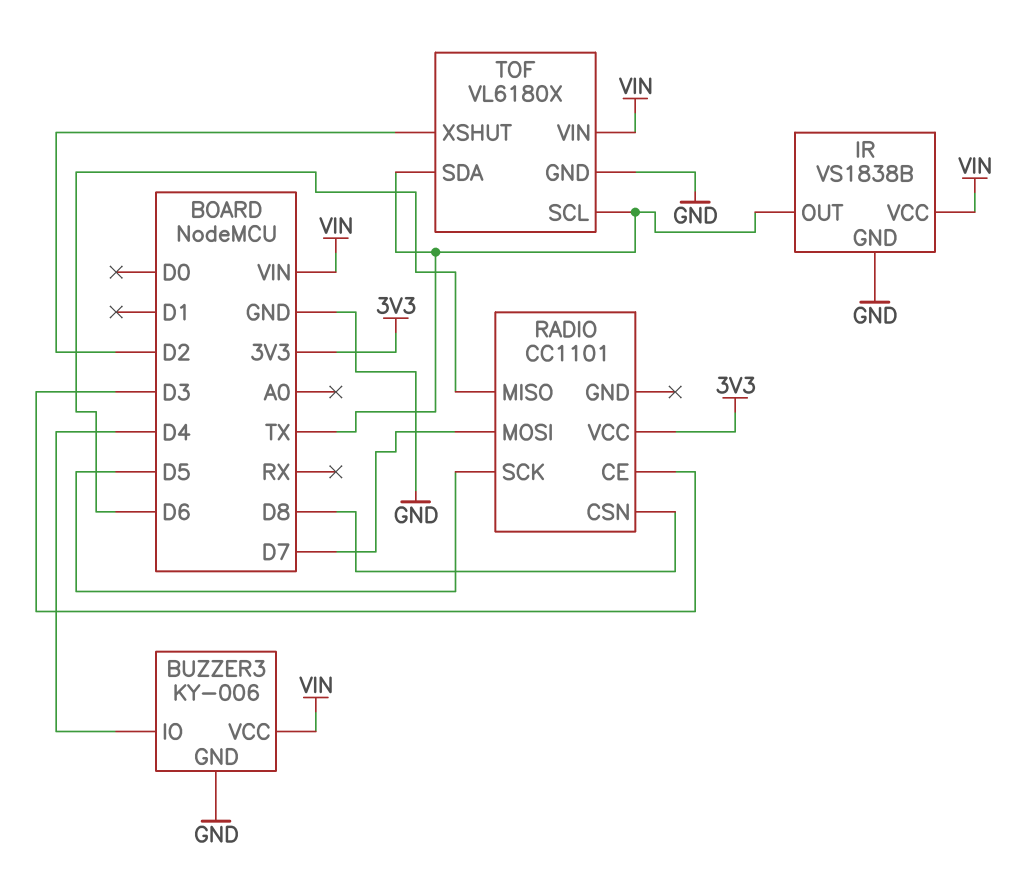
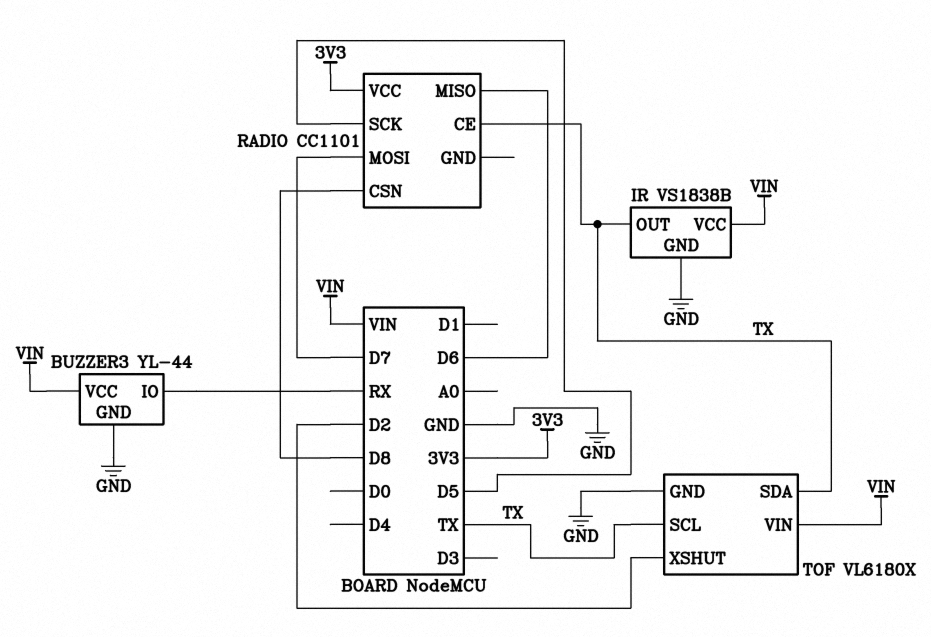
BUZZER3: KY-006 -> YL-44
BUZZER3 pin IO: D4 -> RX
RADIO pin CE: D3 -> TX

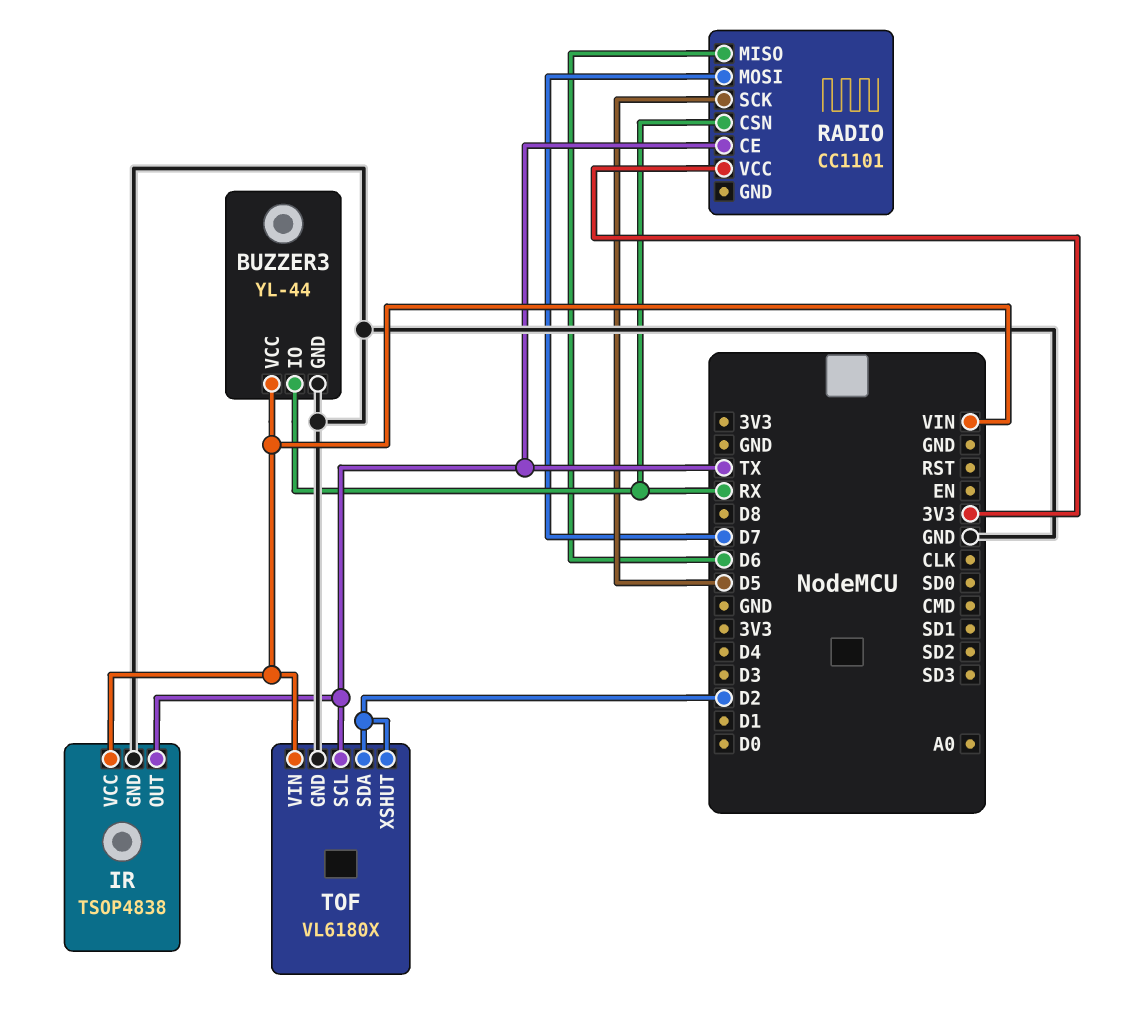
IR: VS1838B -> TSOP4838
RADIO pin CSN: D8 -> RX
TOF pin SDA: TX -> D2

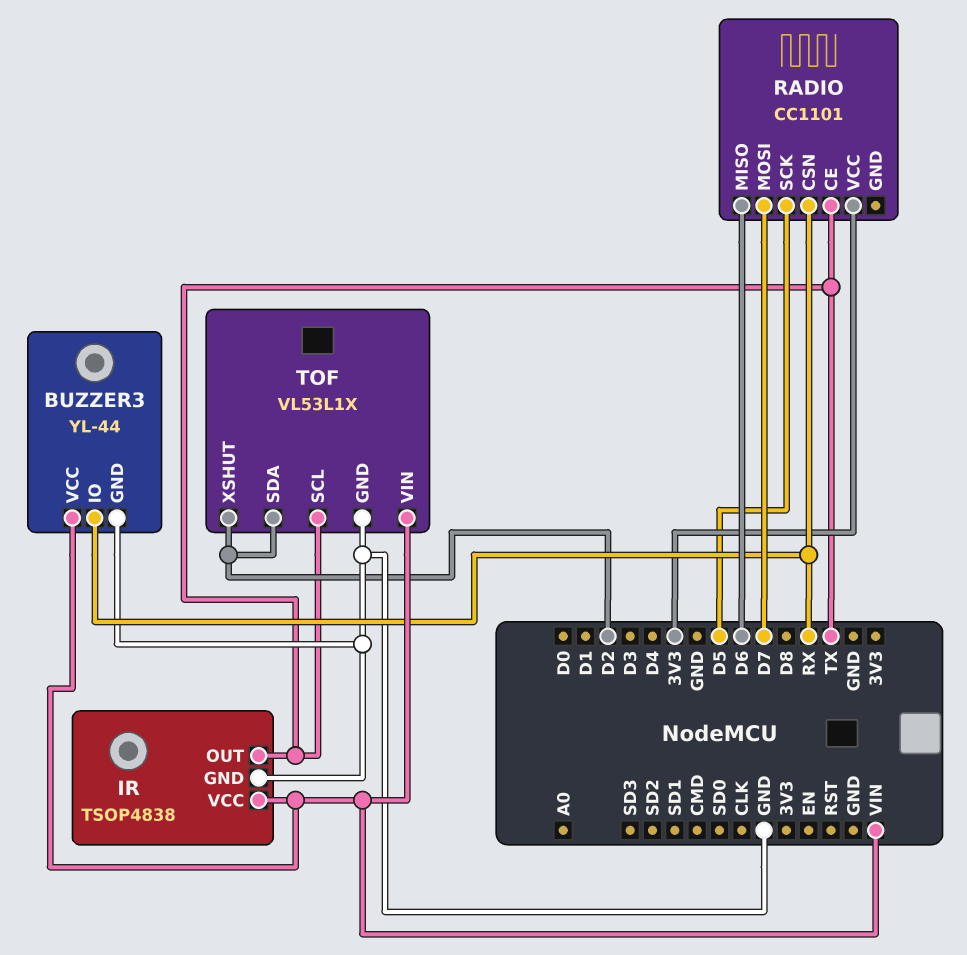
TOF: VL6180X -> VL53L1X

